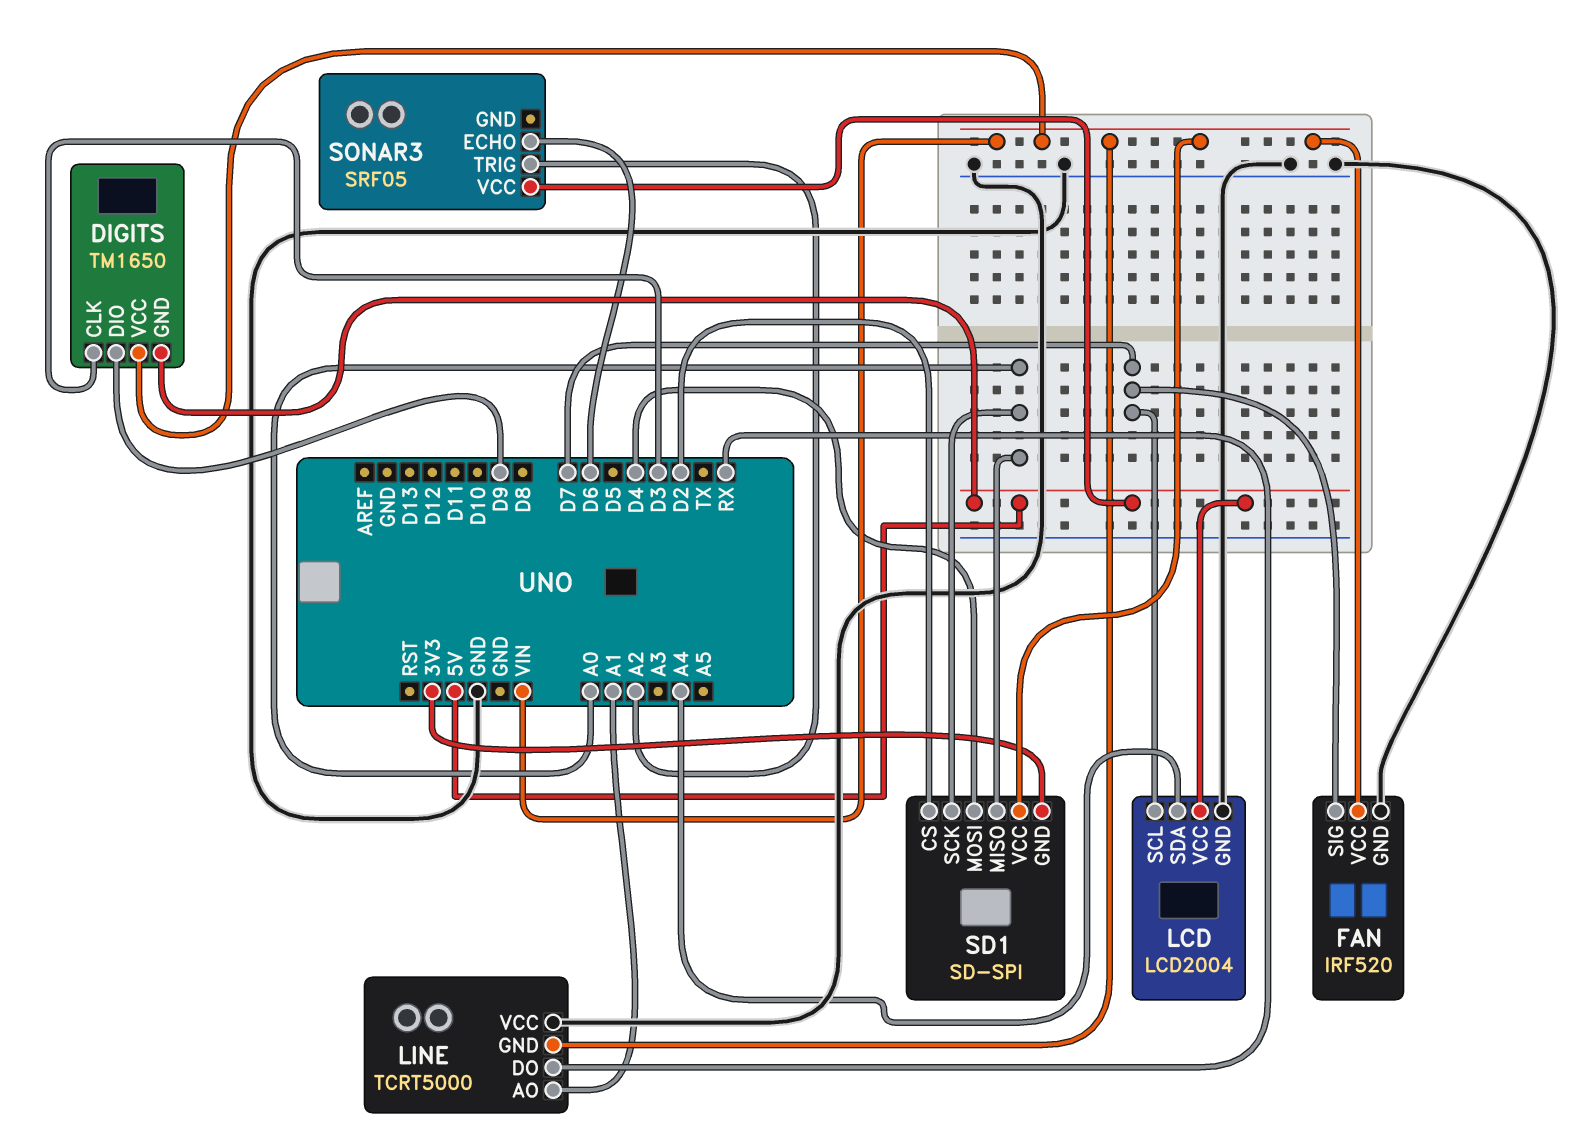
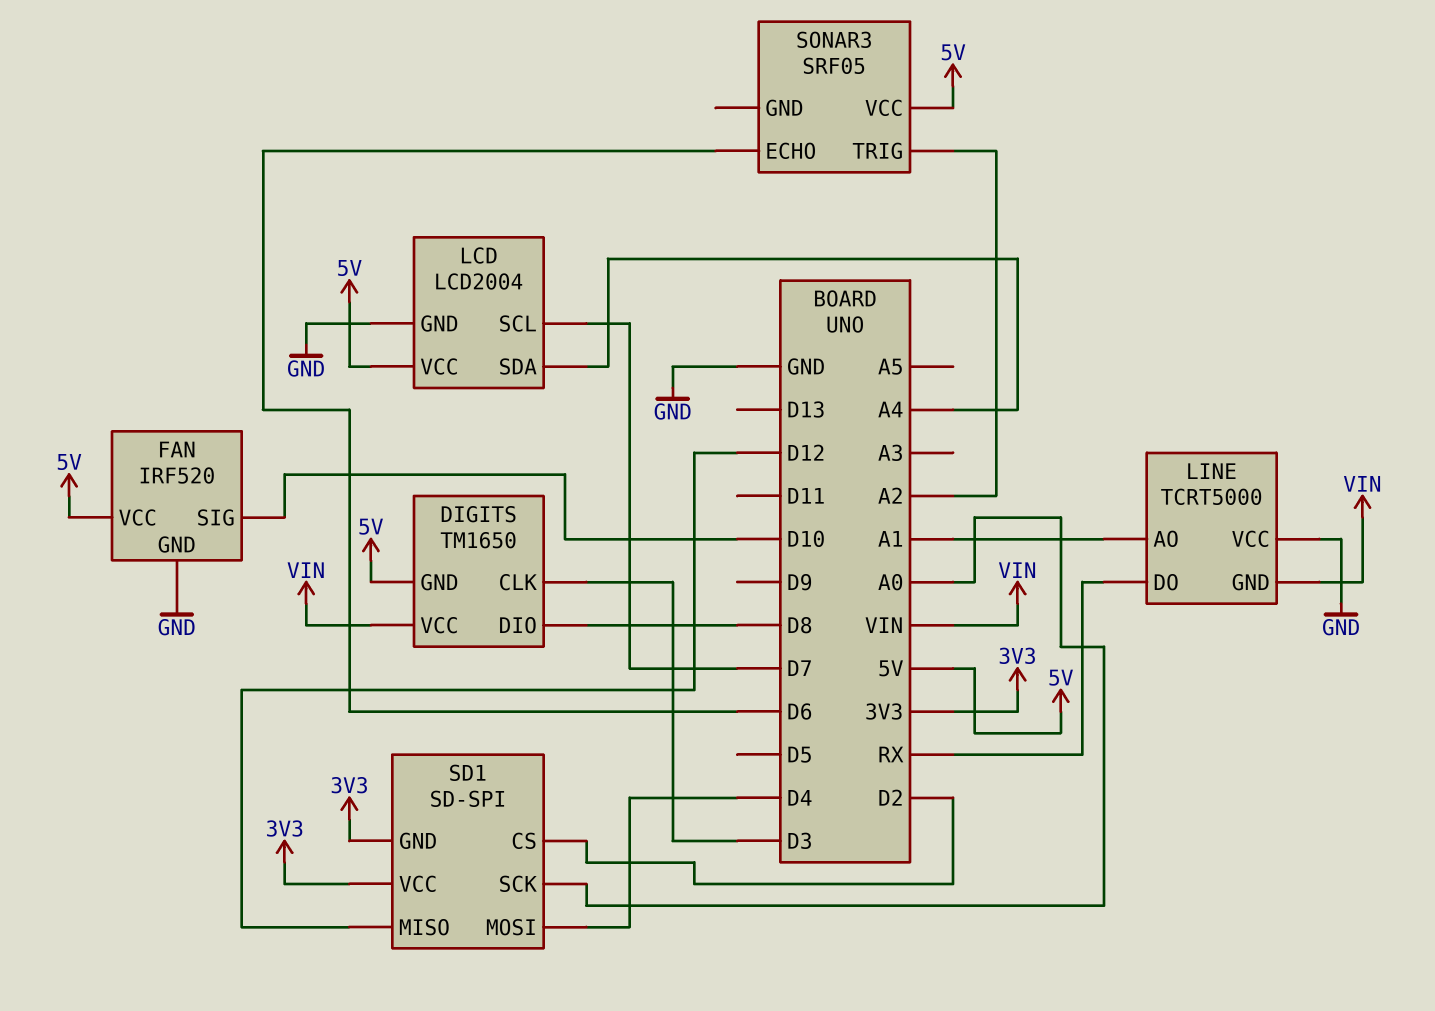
DIGITS pin DIO: D9 -> D8
FAN pin SIG: D7 -> D10
FAN pin VCC: VIN -> 5V
SD1 pin MISO: A0 -> D12
SD1 pin VCC: VIN -> 3V3

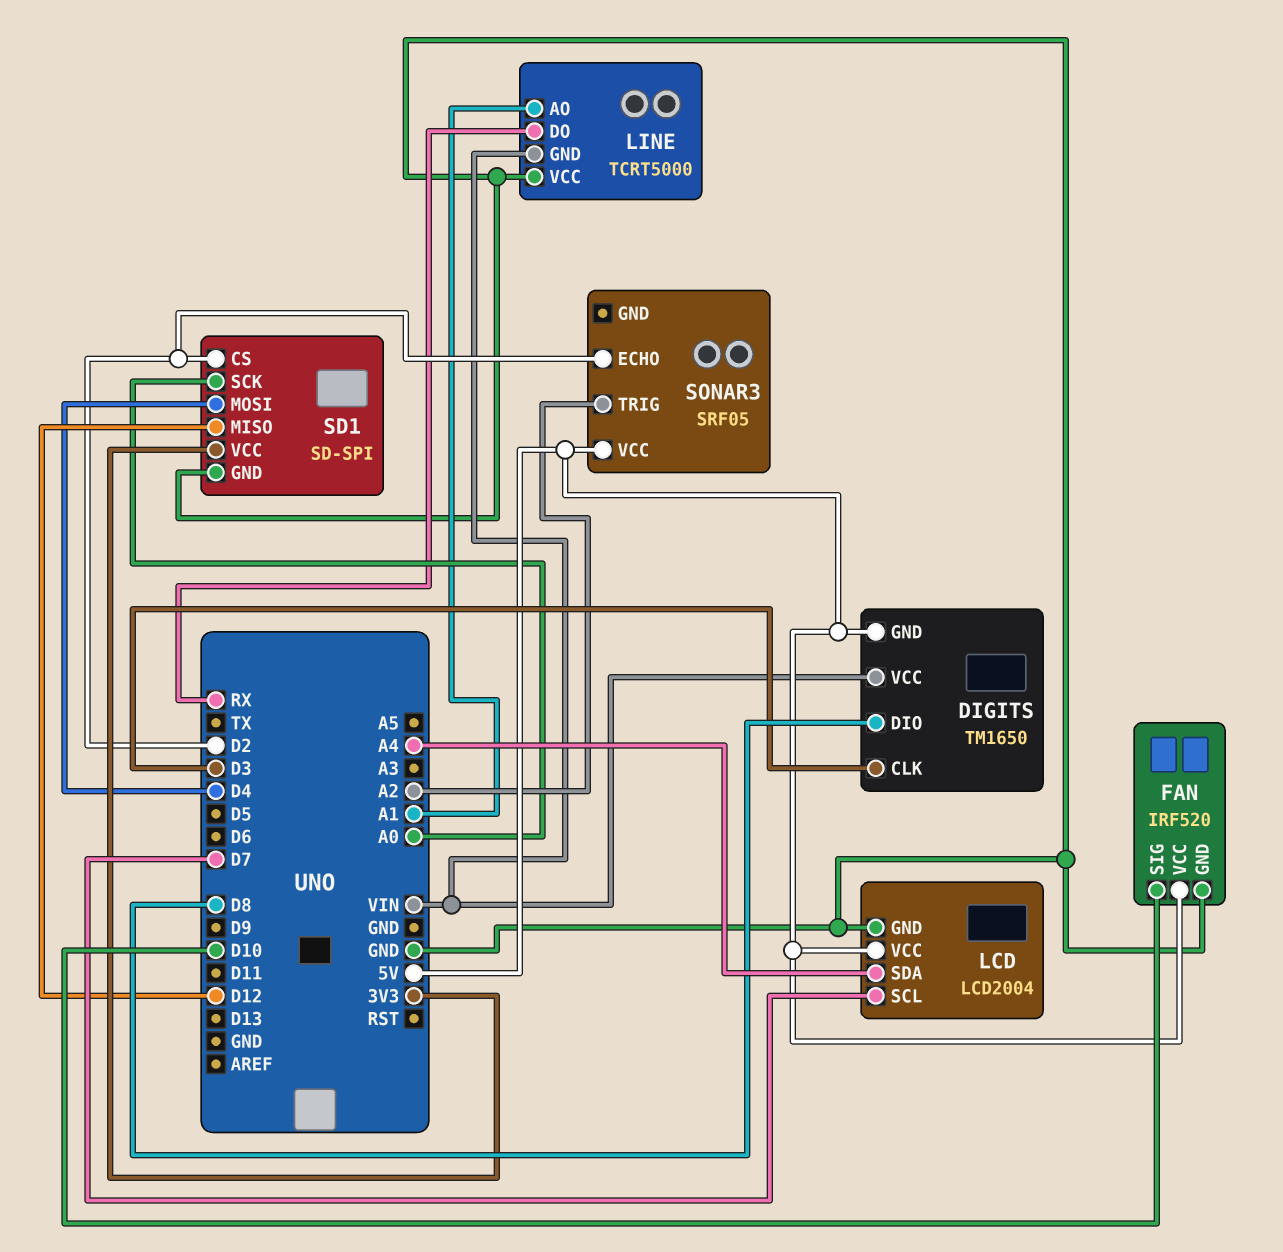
SD1 pin GND: 3V3 -> GND
SONAR3 pin ECHO: D6 -> D2

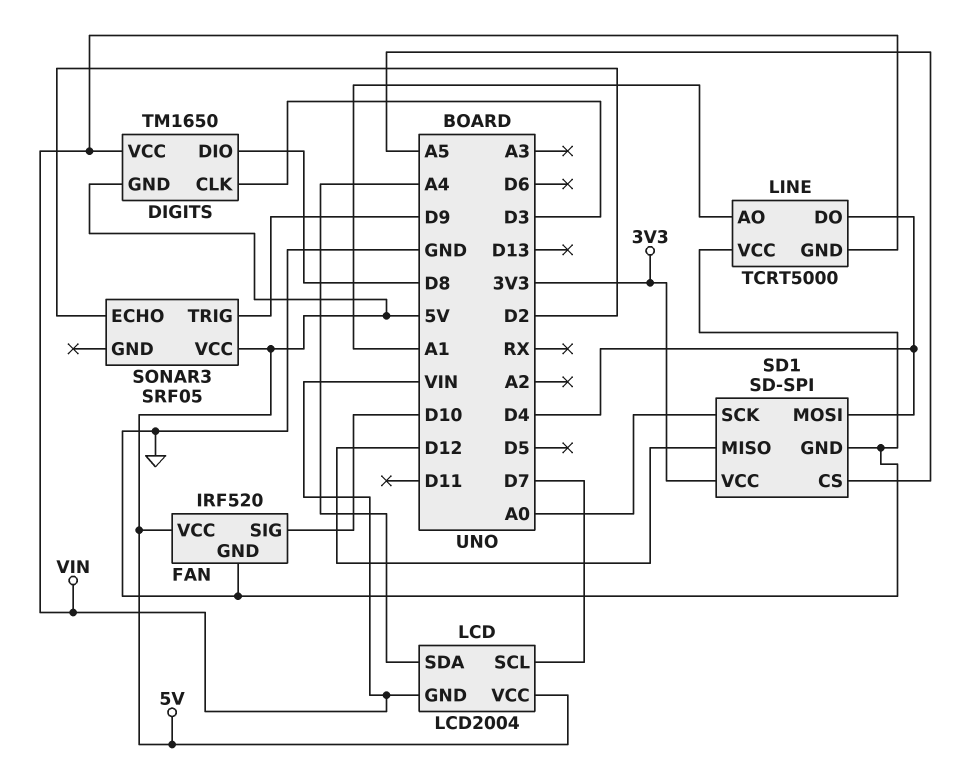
LCD pin GND: GND -> VIN
LINE pin DO: RX -> D4
SD1 pin CS: D2 -> A5
SONAR3 pin TRIG: A2 -> D9

